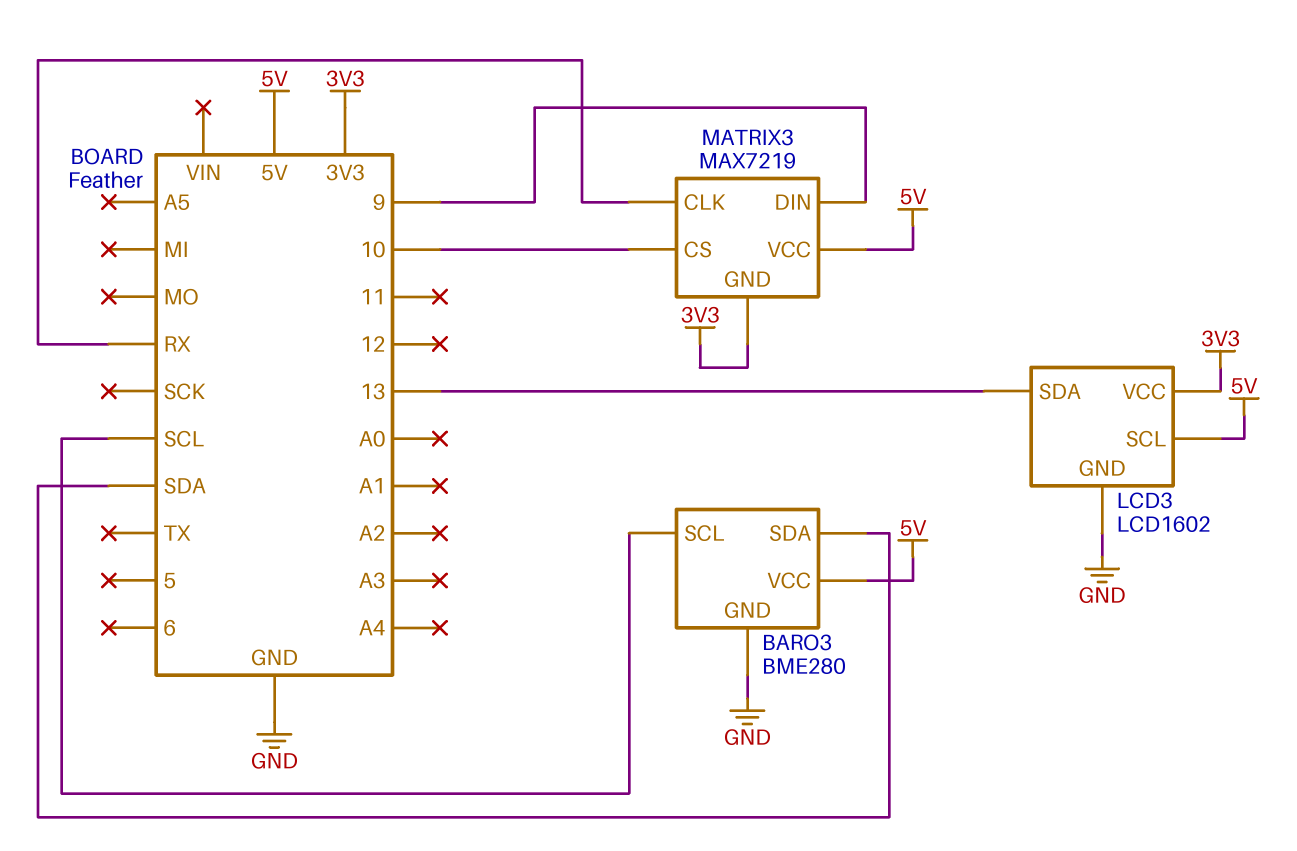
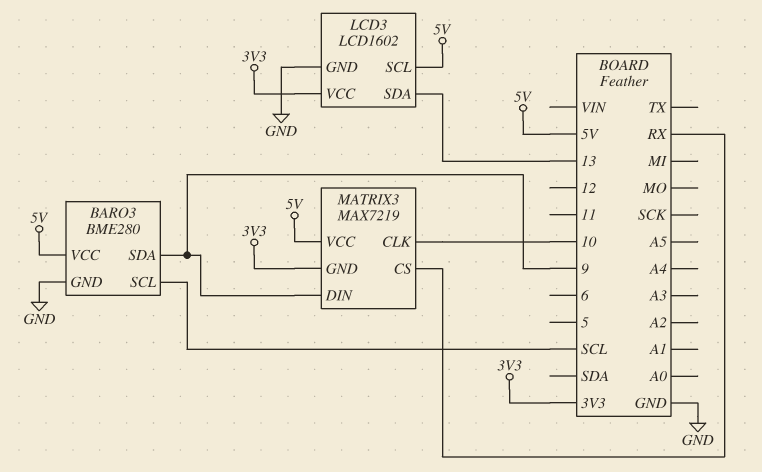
BARO3 pin SDA: SDA -> 9
MATRIX3 pin CLK: RX -> 10
MATRIX3 pin CS: 10 -> RX

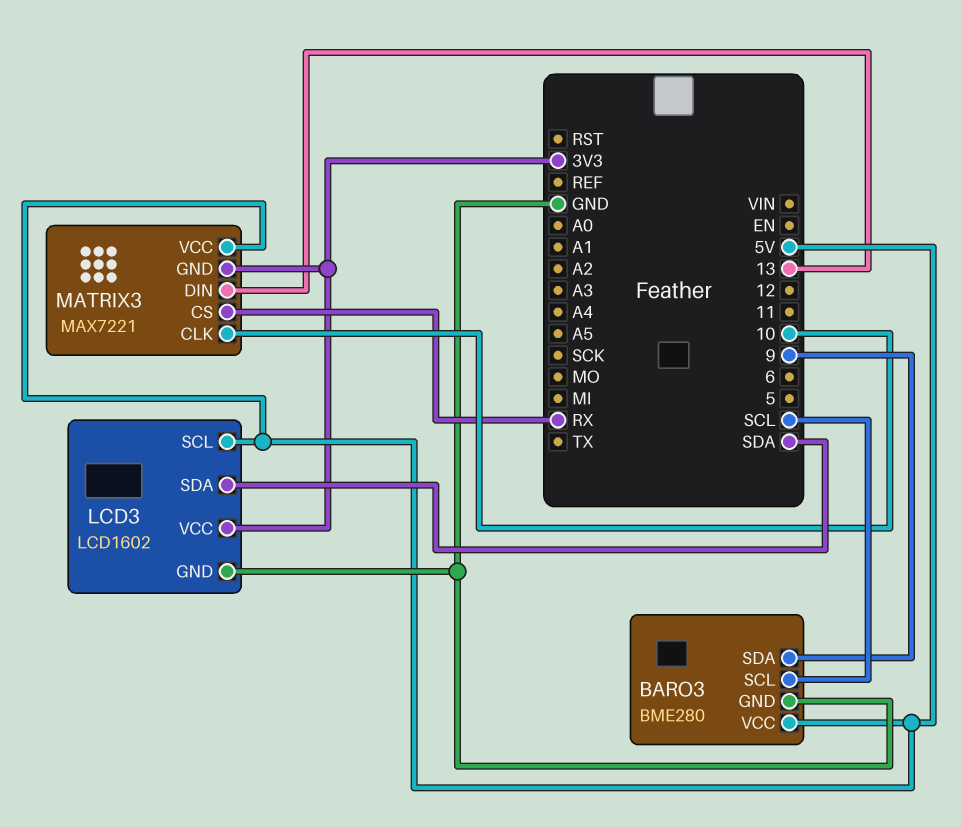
LCD3 pin SDA: 13 -> SDA
MATRIX3: MAX7219 -> MAX7221
MATRIX3 pin DIN: 9 -> 13

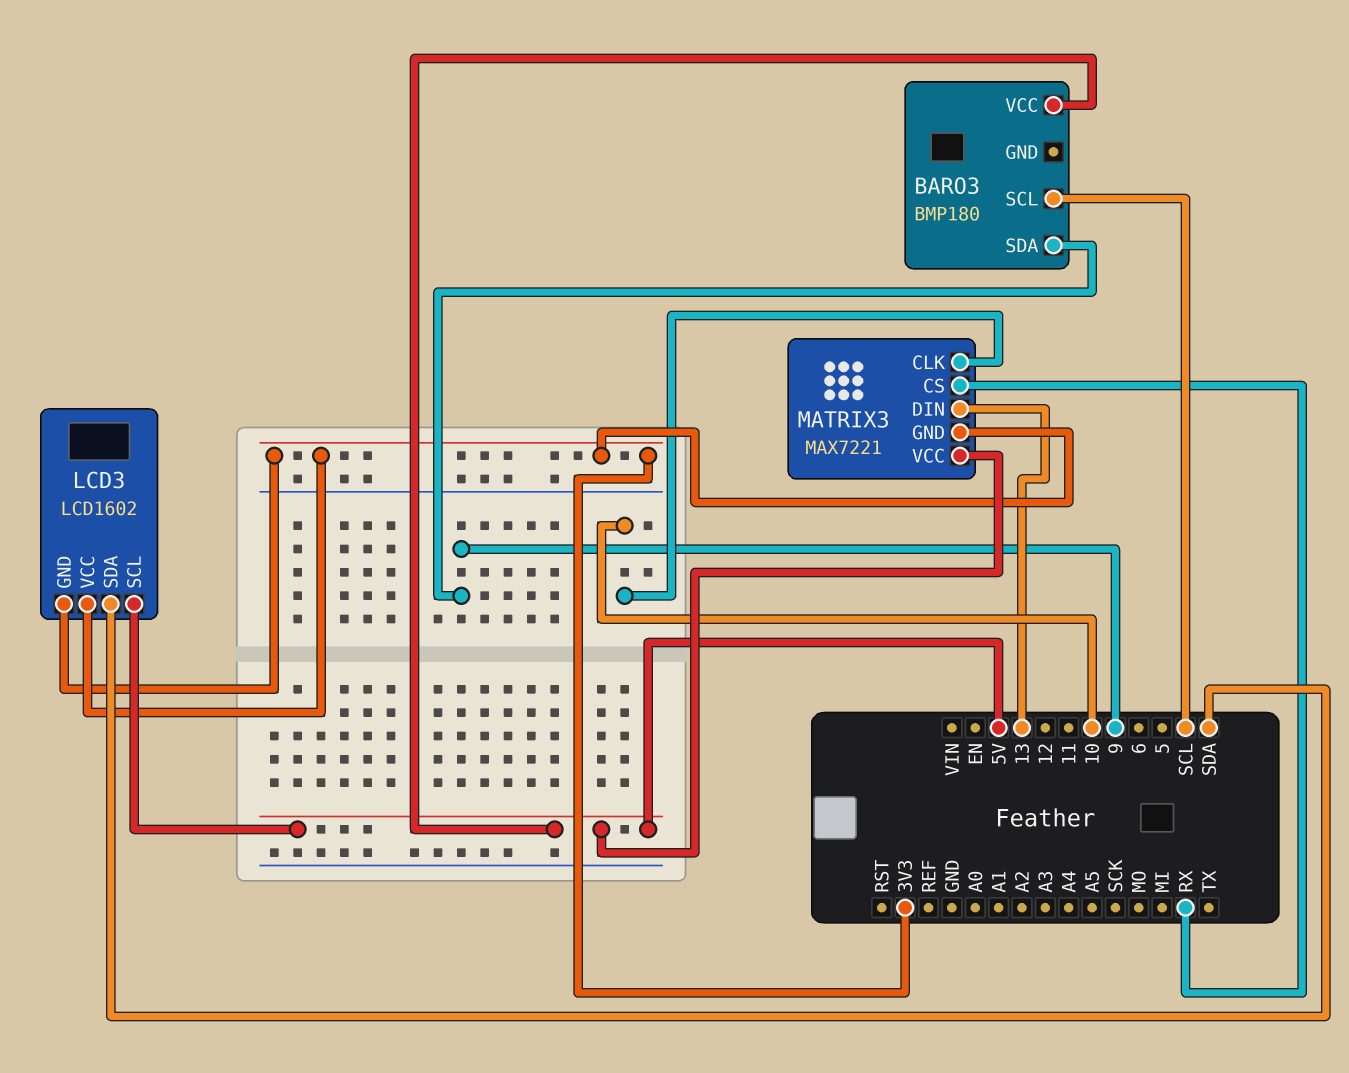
BARO3: BME280 -> BMP180
BARO3 pin GND: GND -> none
LCD3 pin GND: GND -> 3V3

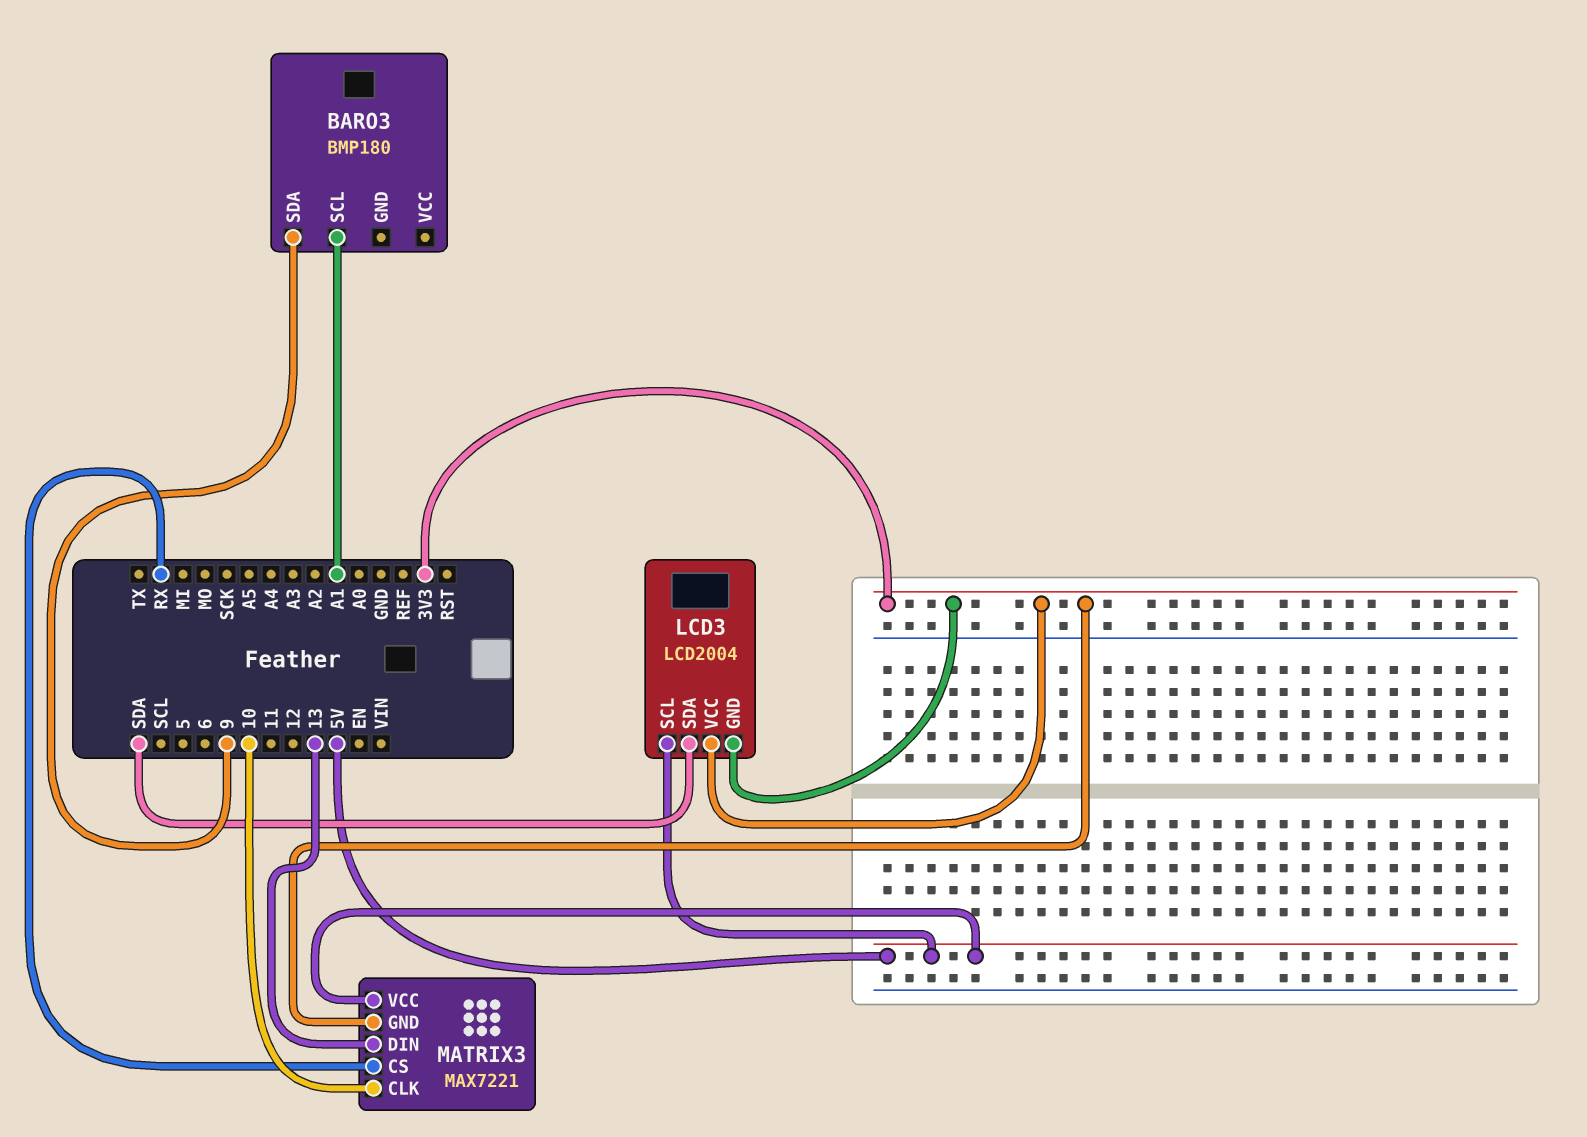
BARO3 pin SCL: SCL -> A1
BARO3 pin VCC: 5V -> none
LCD3: LCD1602 -> LCD2004

